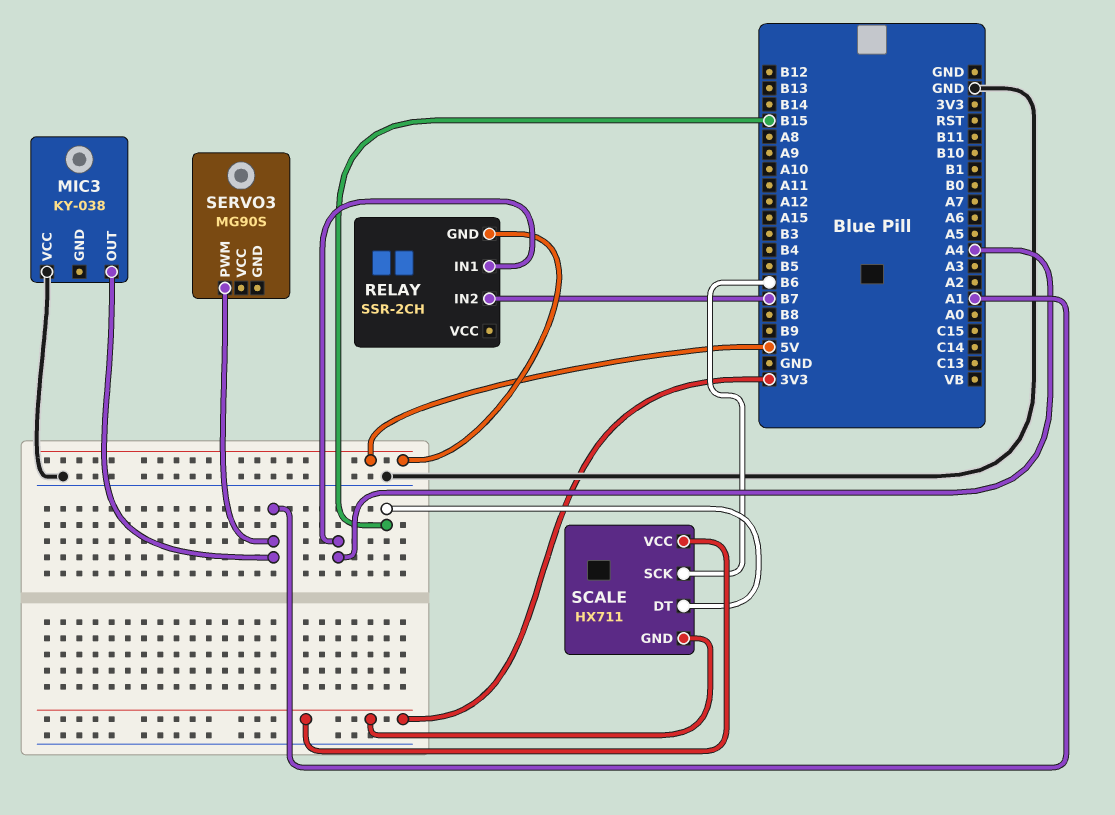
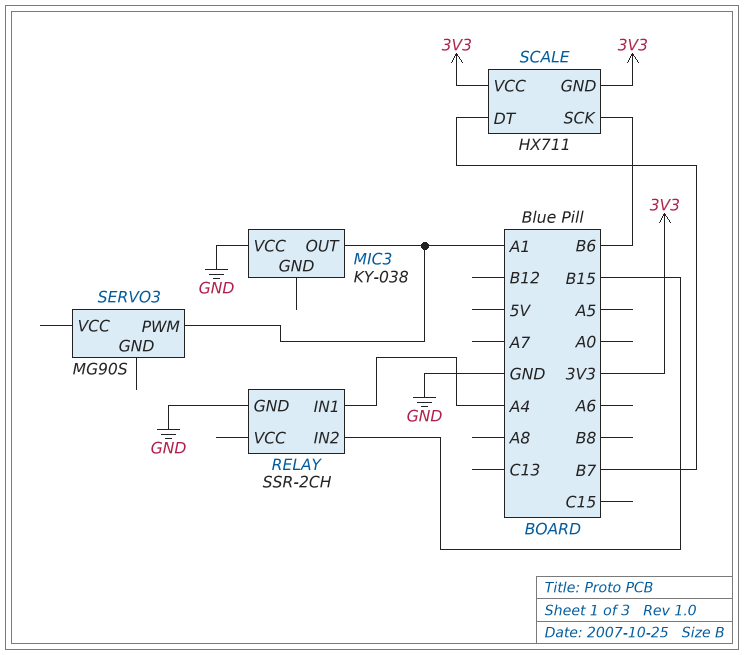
RELAY pin GND: 5V -> GND
RELAY pin IN2: B7 -> B15
SCALE pin DT: B15 -> B7

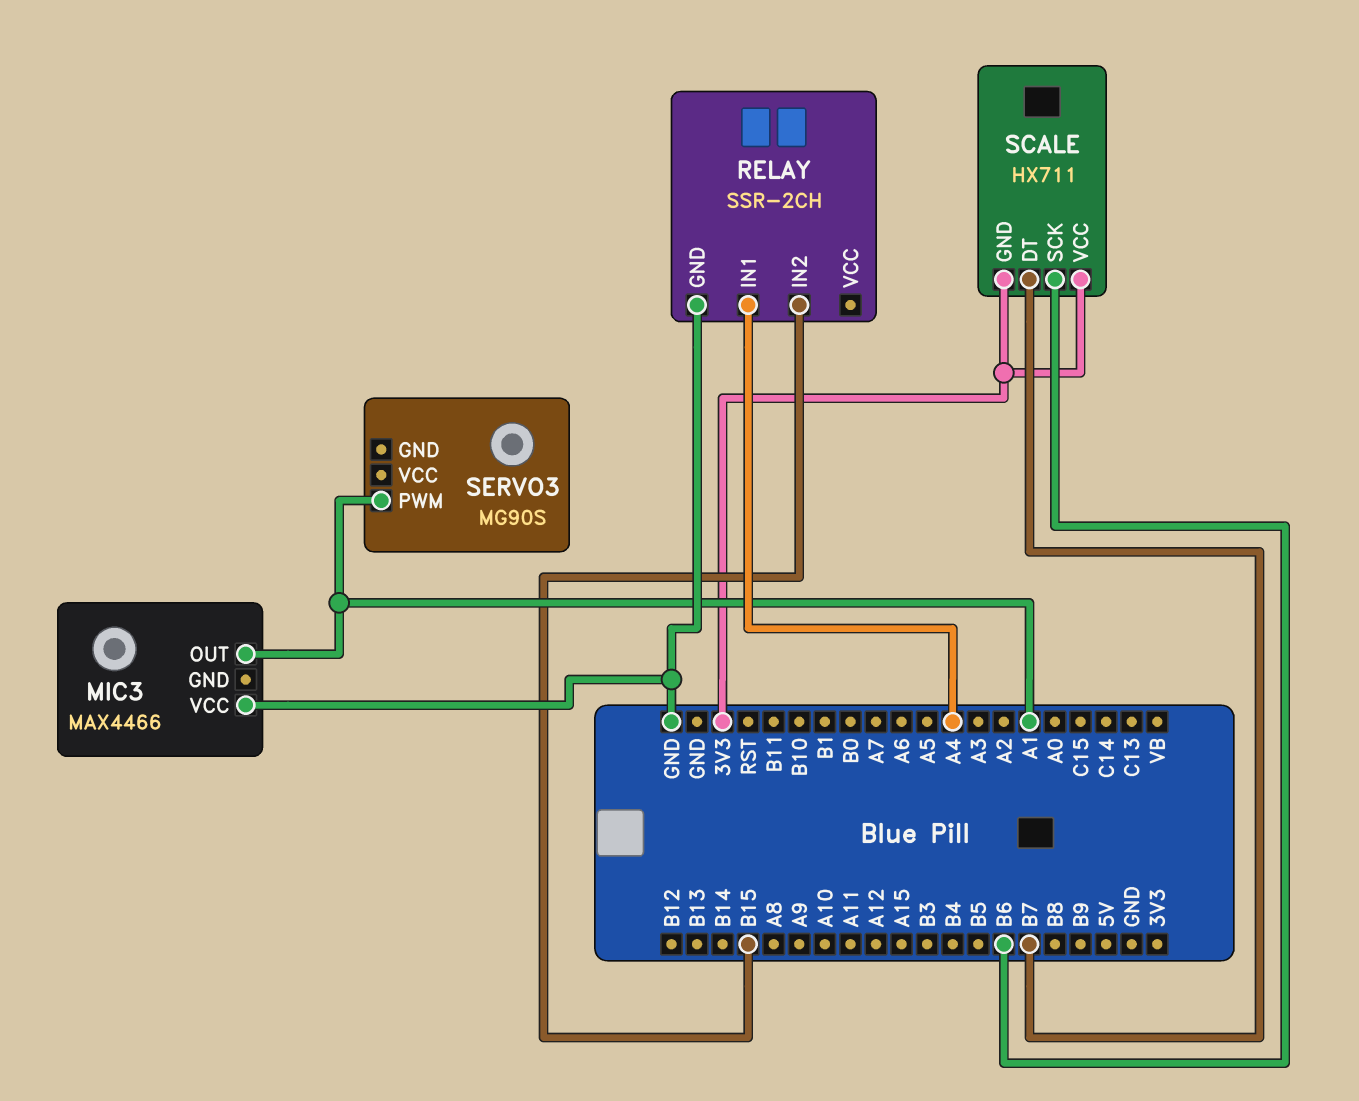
MIC3: KY-038 -> MAX4466

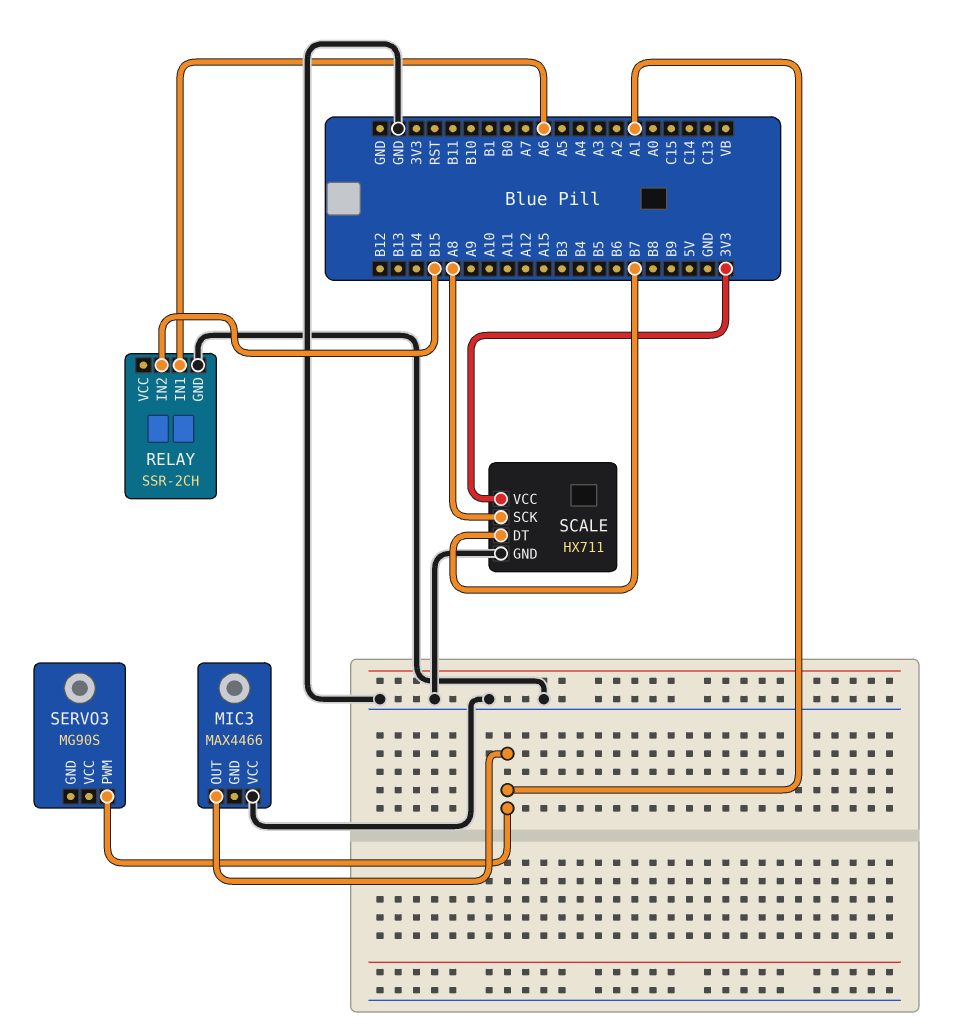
RELAY pin IN1: A4 -> A6
SCALE pin GND: 3V3 -> GND
SCALE pin SCK: B6 -> A8

